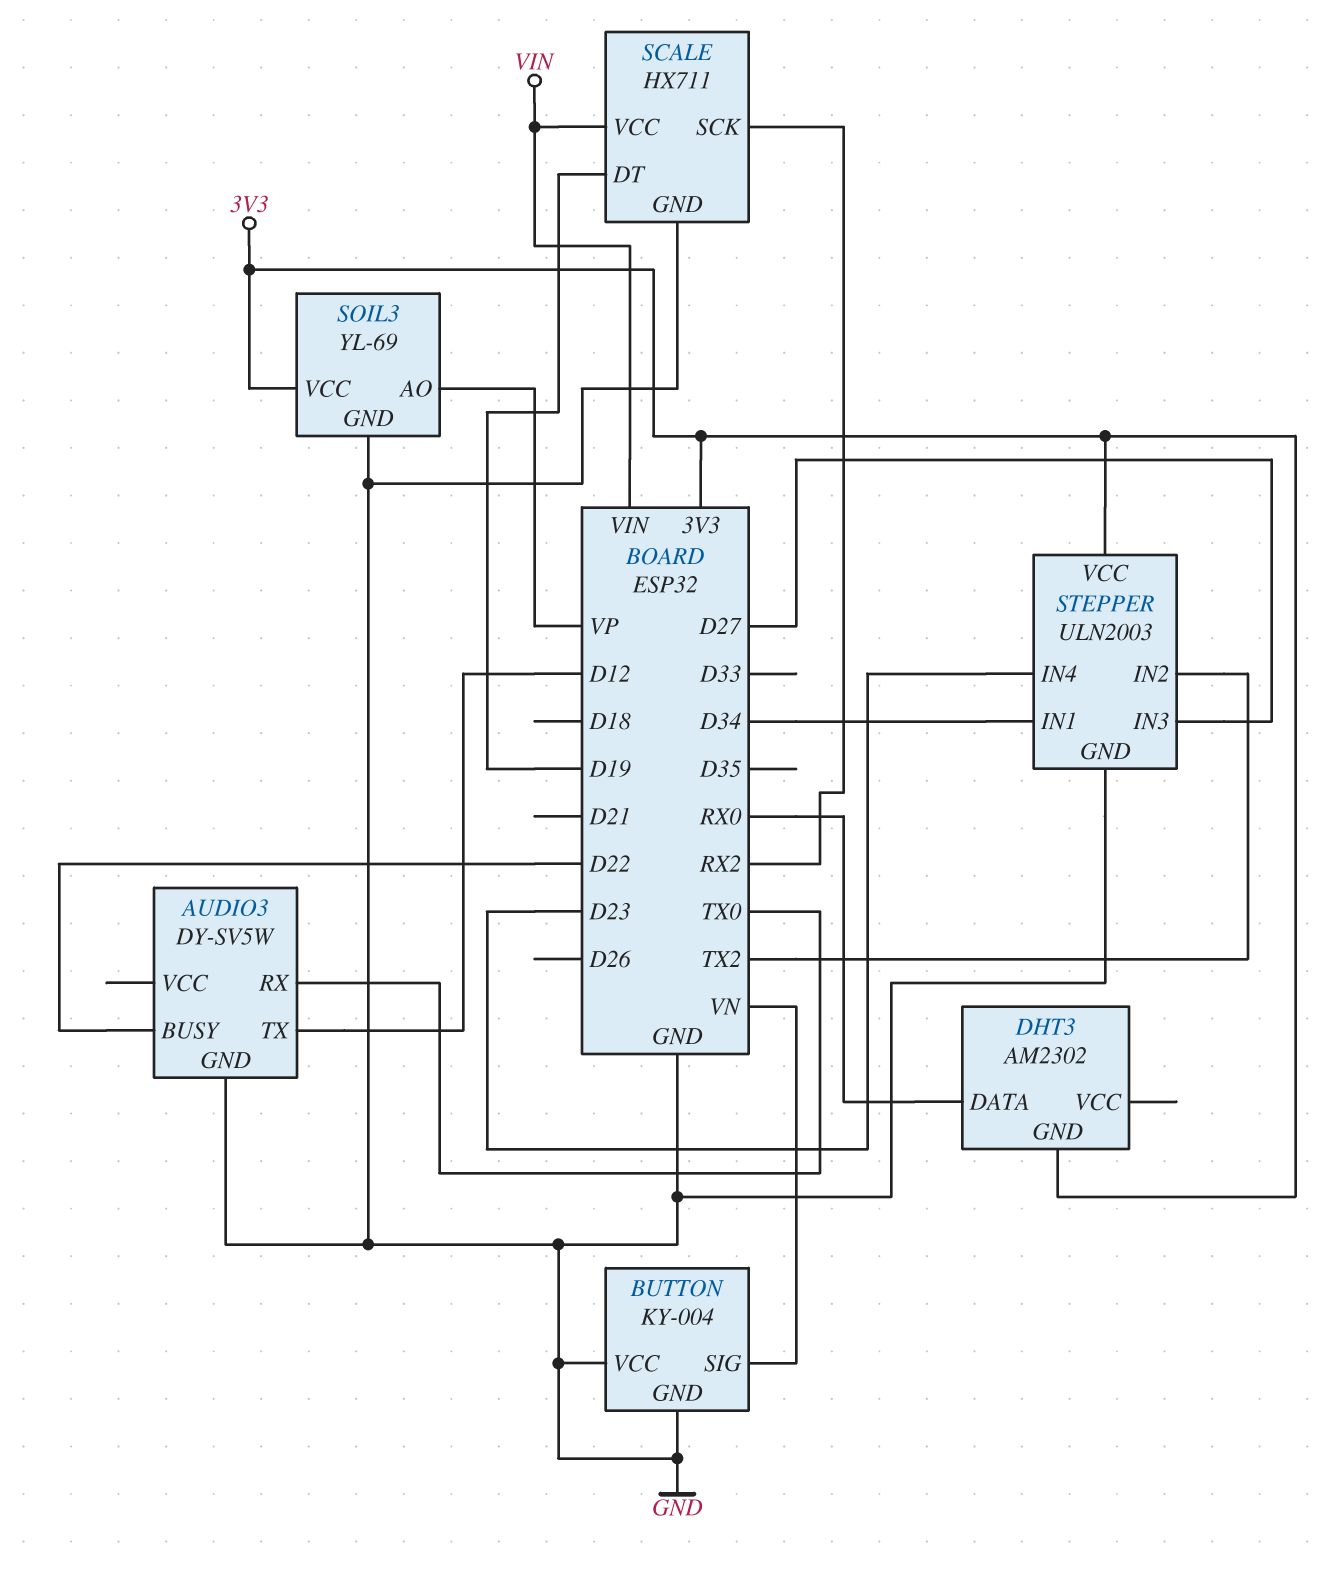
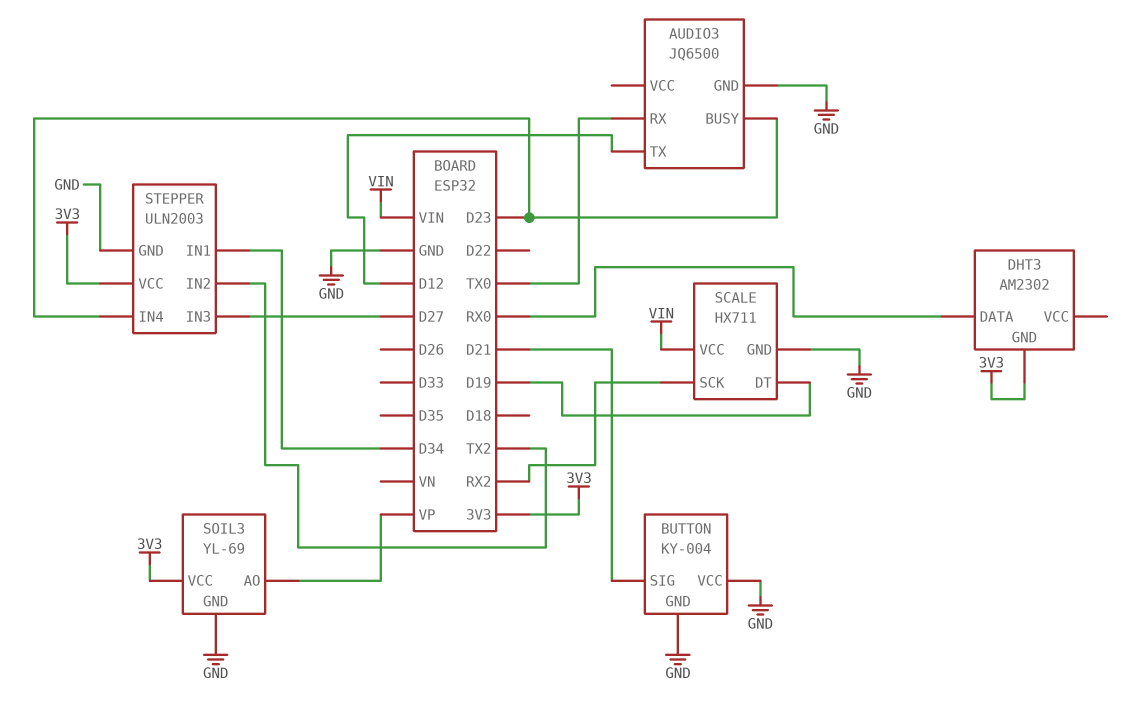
AUDIO3: DY-SV5W -> JQ6500
AUDIO3 pin BUSY: D22 -> D23
BUTTON pin SIG: VN -> D21

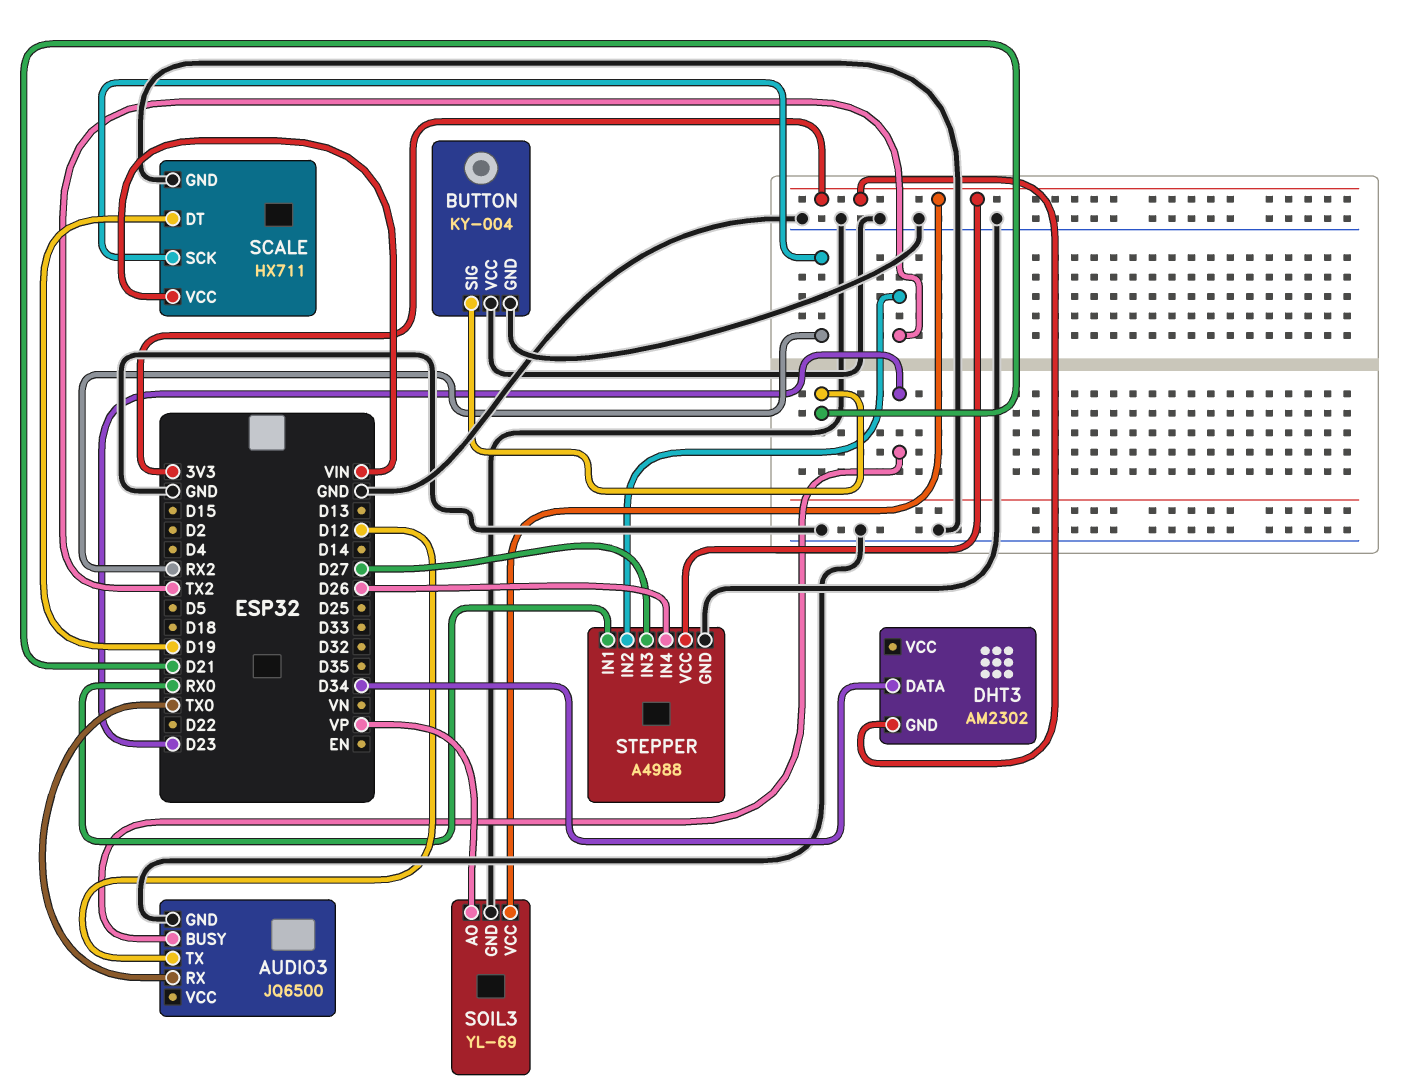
DHT3 pin DATA: RX0 -> D34
STEPPER: ULN2003 -> A4988
STEPPER pin IN1: D34 -> RX0
STEPPER pin IN4: D23 -> D26

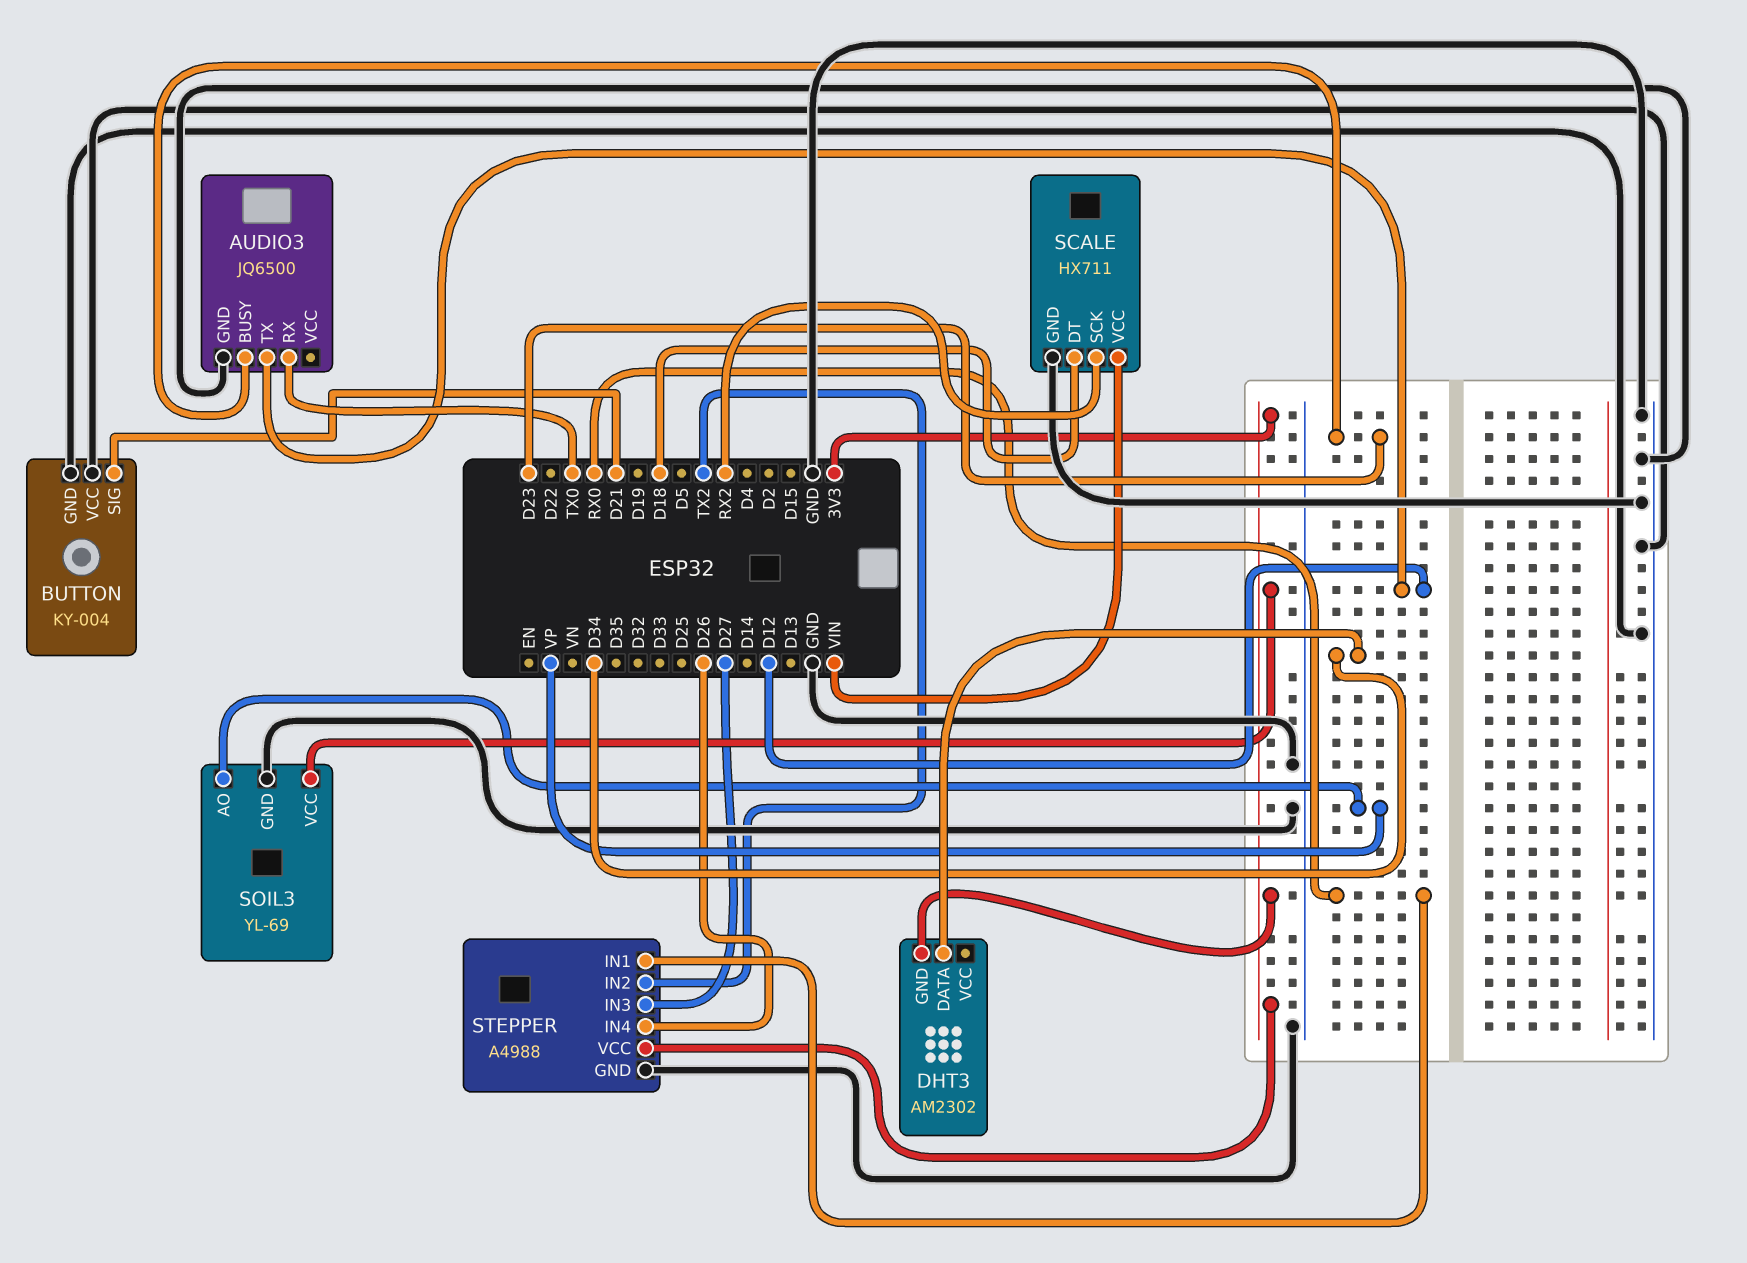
SCALE pin DT: D19 -> D18

